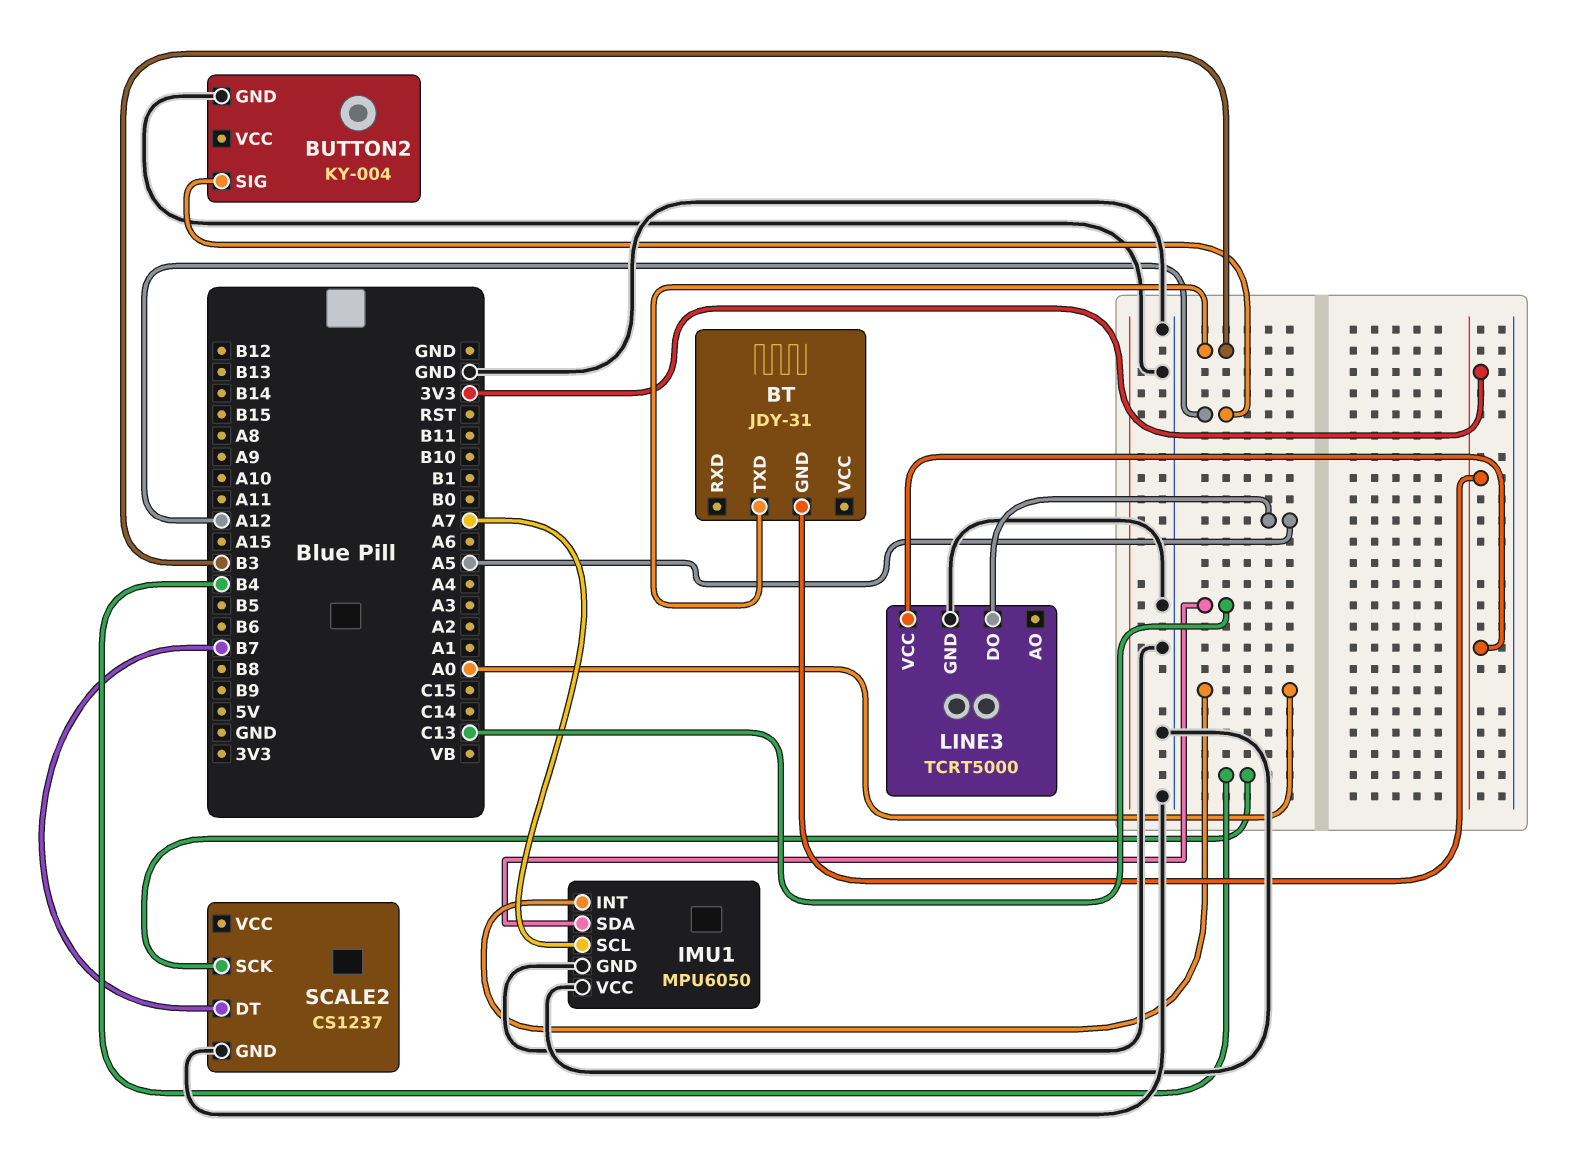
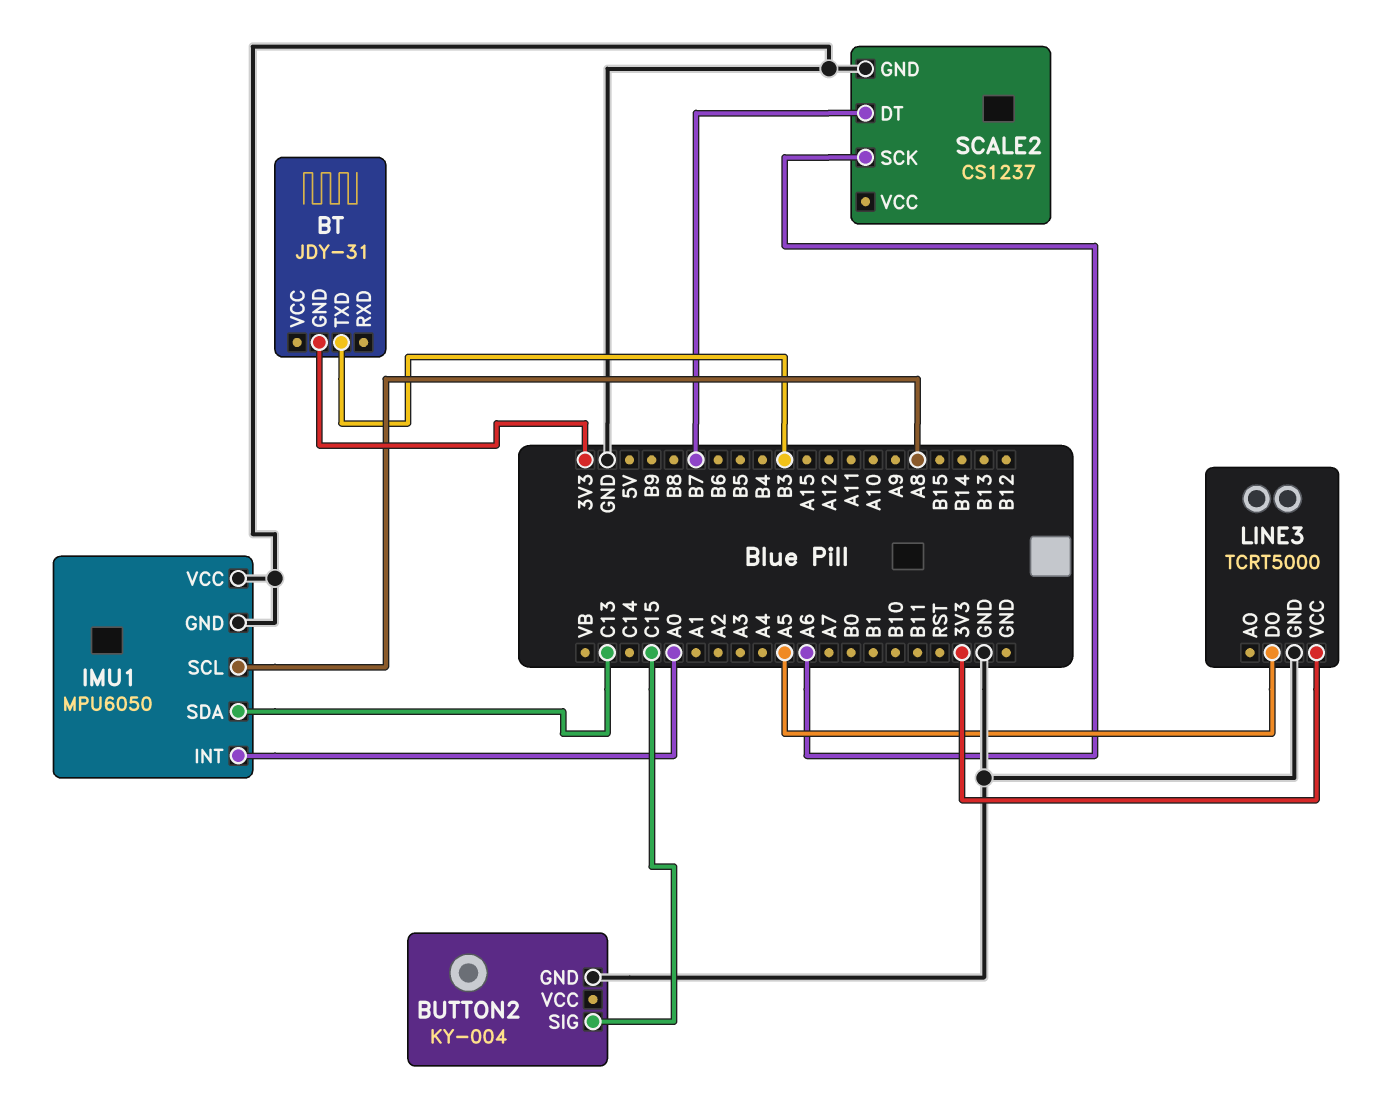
BUTTON2 pin SIG: A12 -> C15
IMU1 pin SCL: A7 -> A8
SCALE2 pin SCK: B4 -> A6

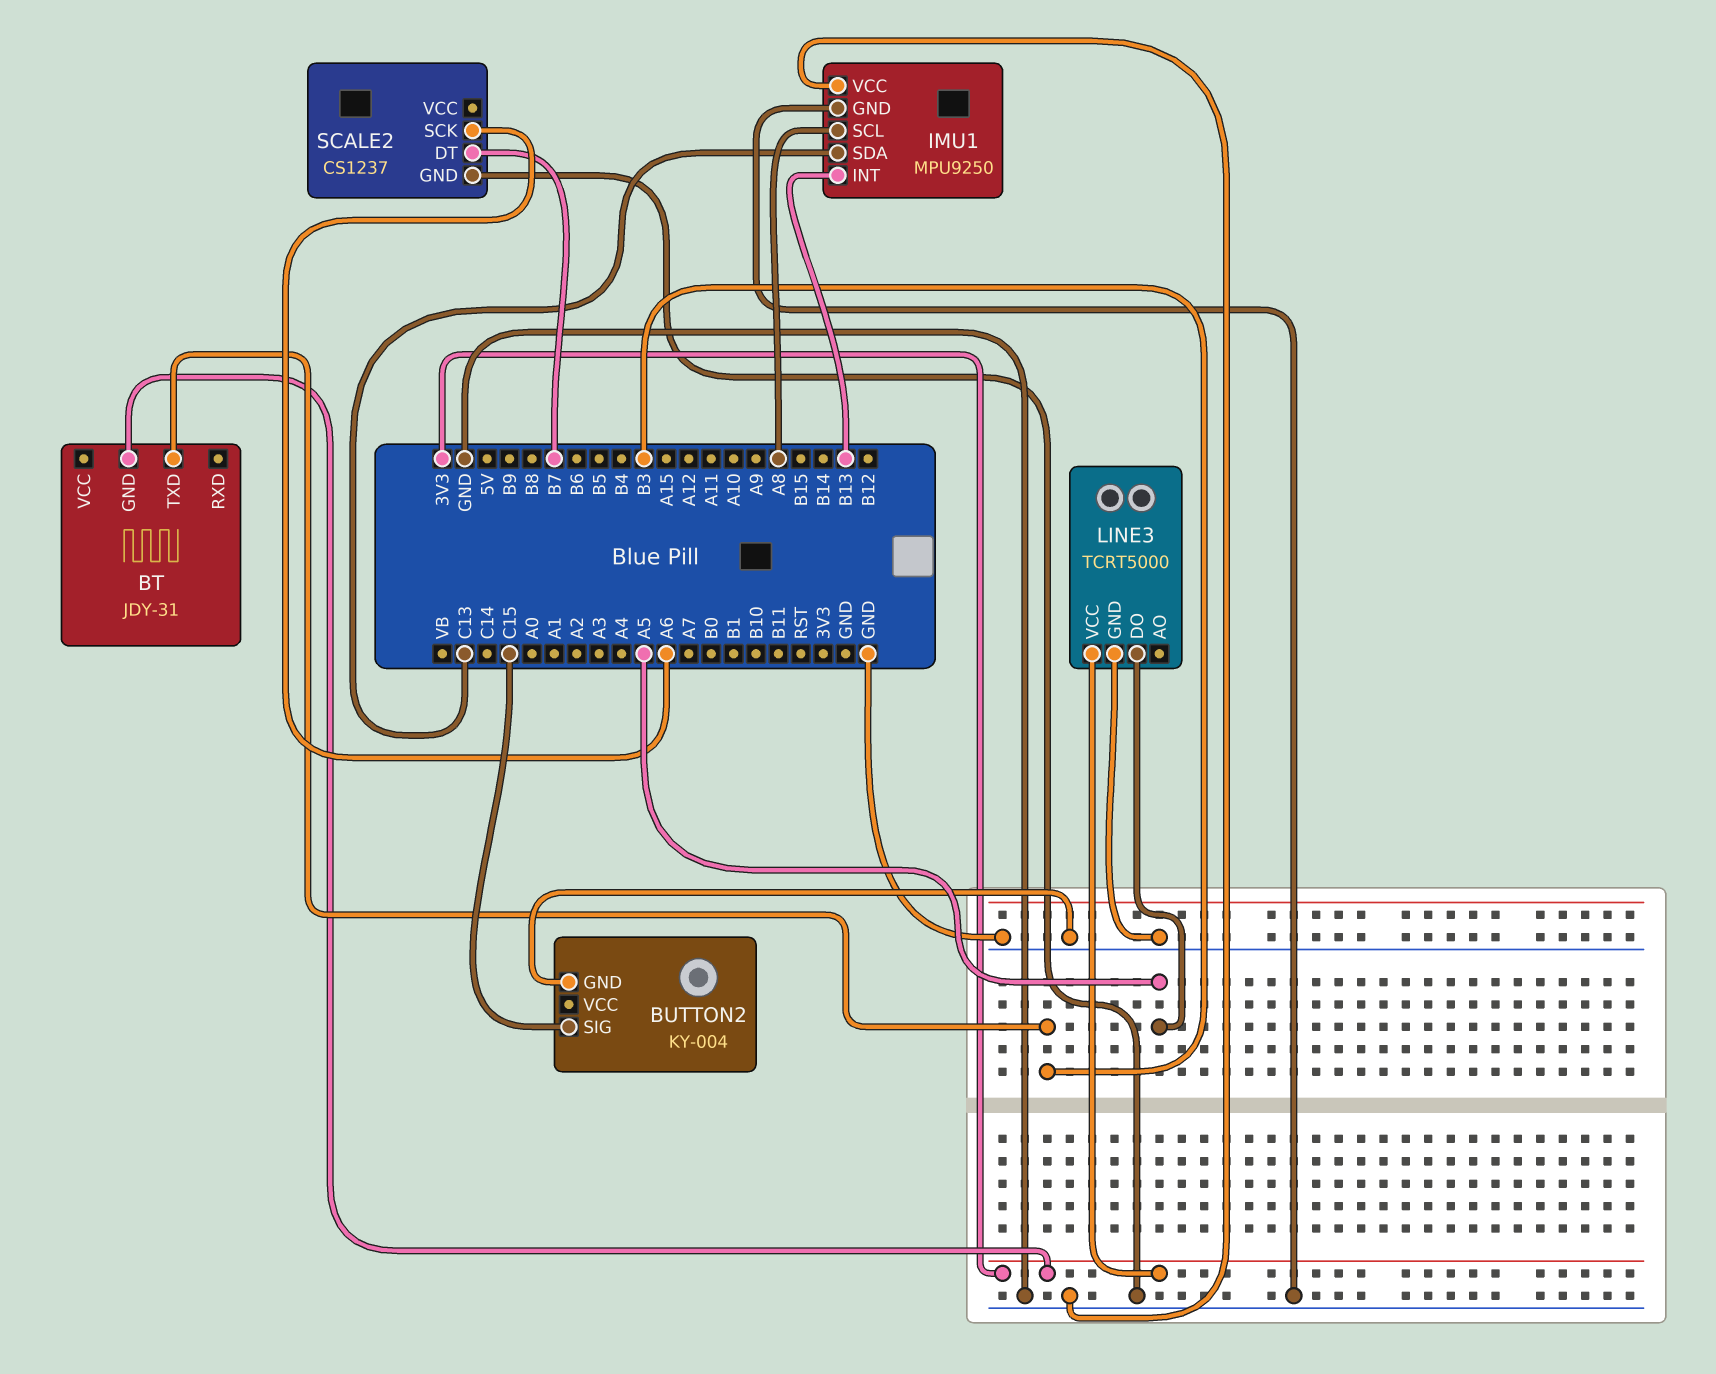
IMU1: MPU6050 -> MPU9250
IMU1 pin INT: A0 -> B13

